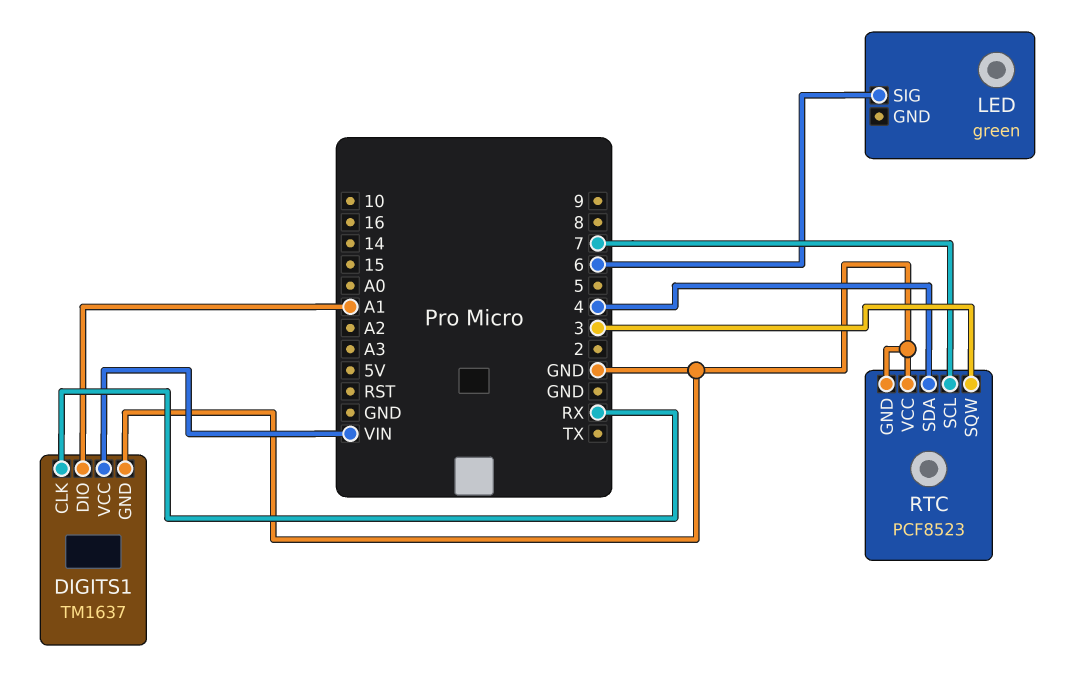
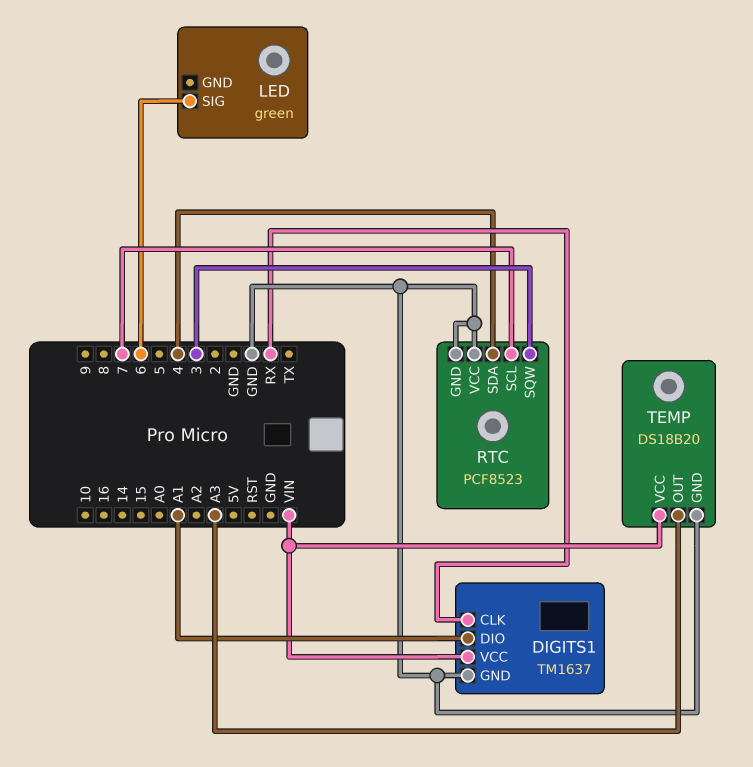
TEMP: none -> DS18B20
TEMP pin GND: none -> GND
TEMP pin OUT: none -> A3
TEMP pin VCC: none -> VIN

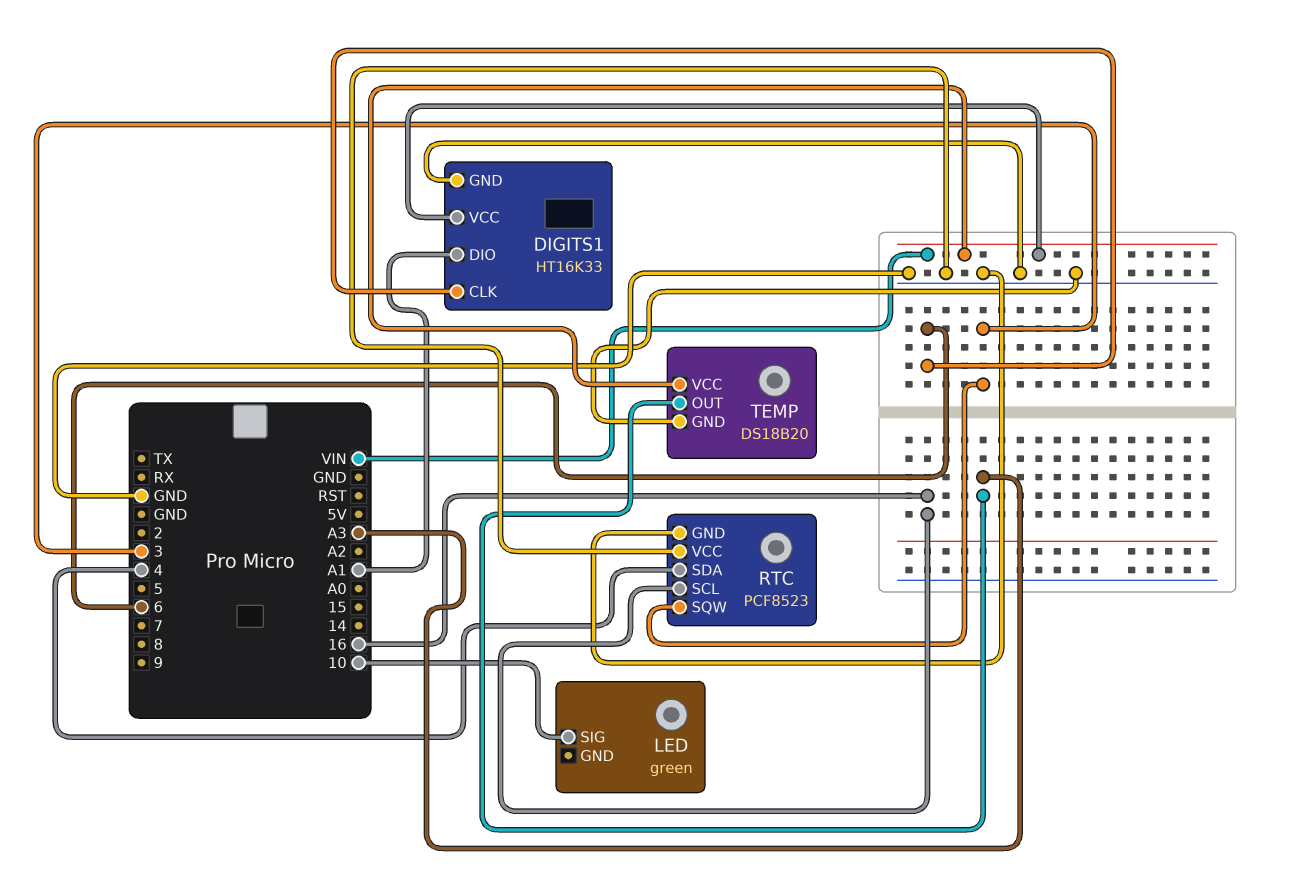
DIGITS1: TM1637 -> HT16K33
DIGITS1 pin CLK: RX -> 6
LED pin SIG: 6 -> 10
RTC pin SCL: 7 -> 16

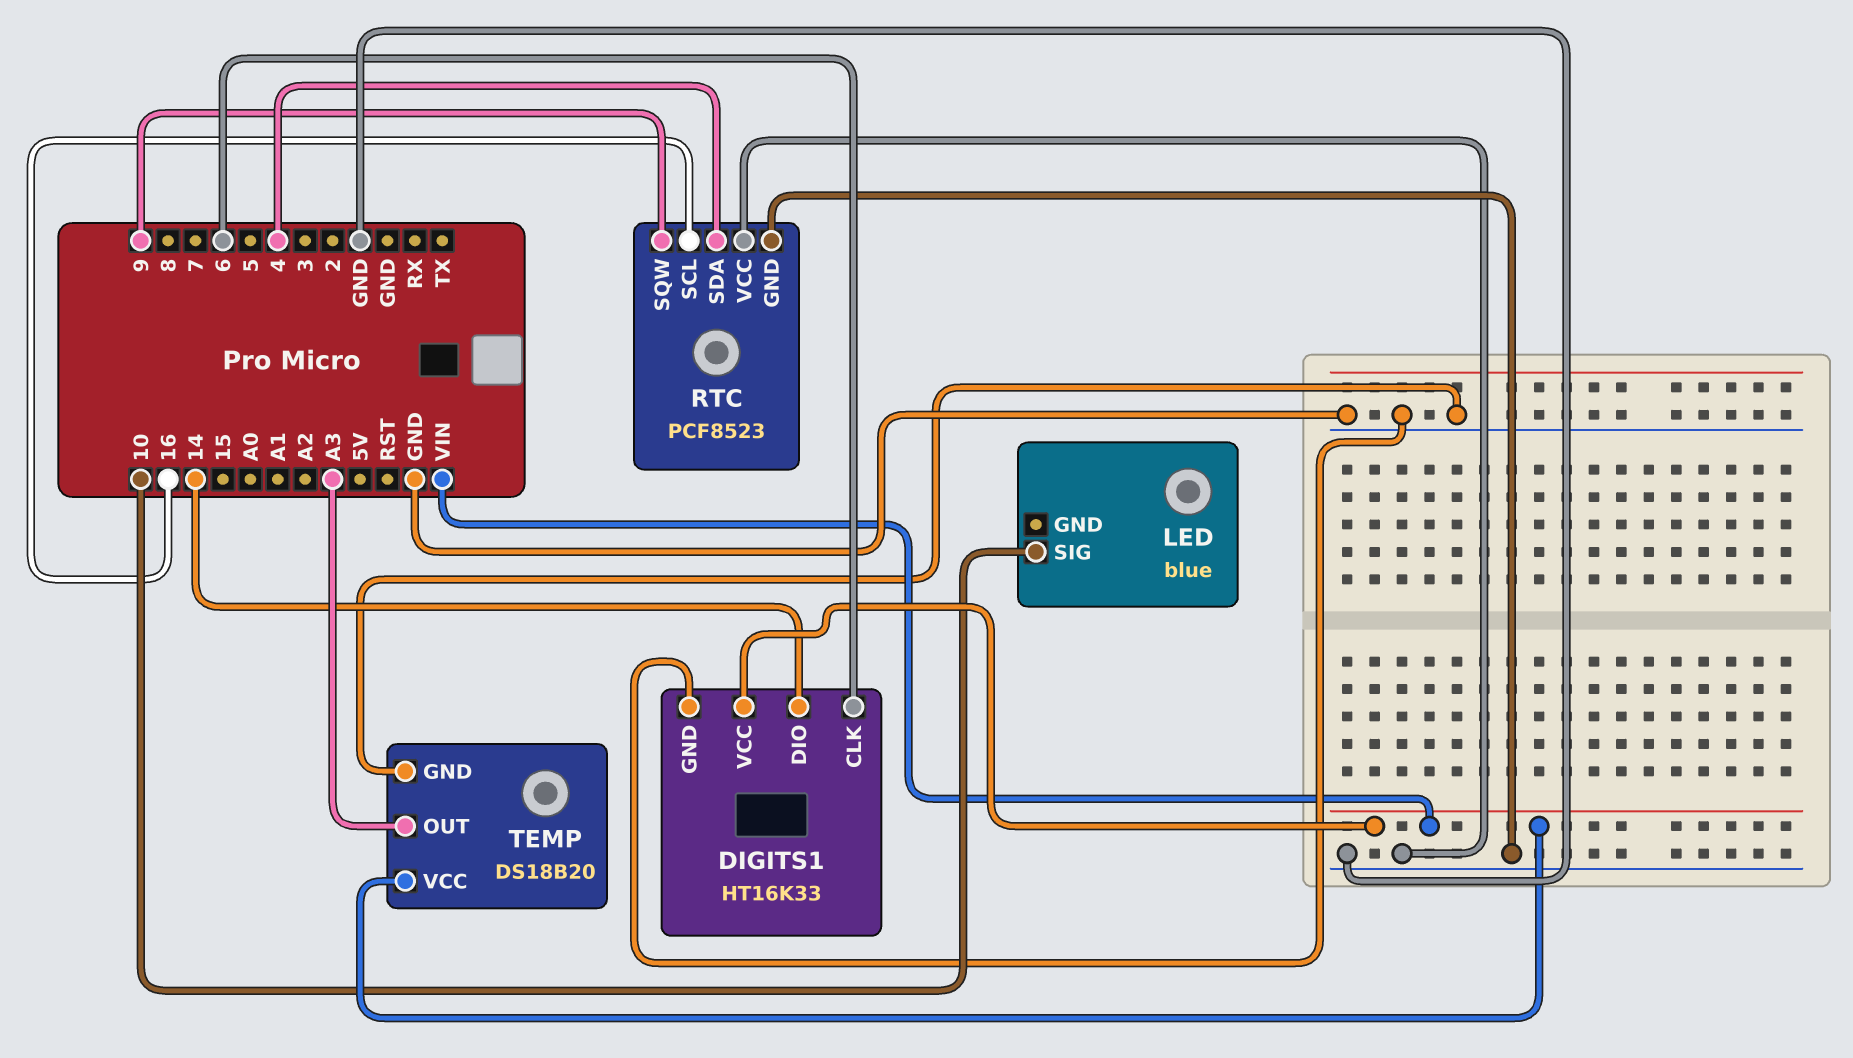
DIGITS1 pin DIO: A1 -> 14
LED: green -> blue
RTC pin SQW: 3 -> 9

